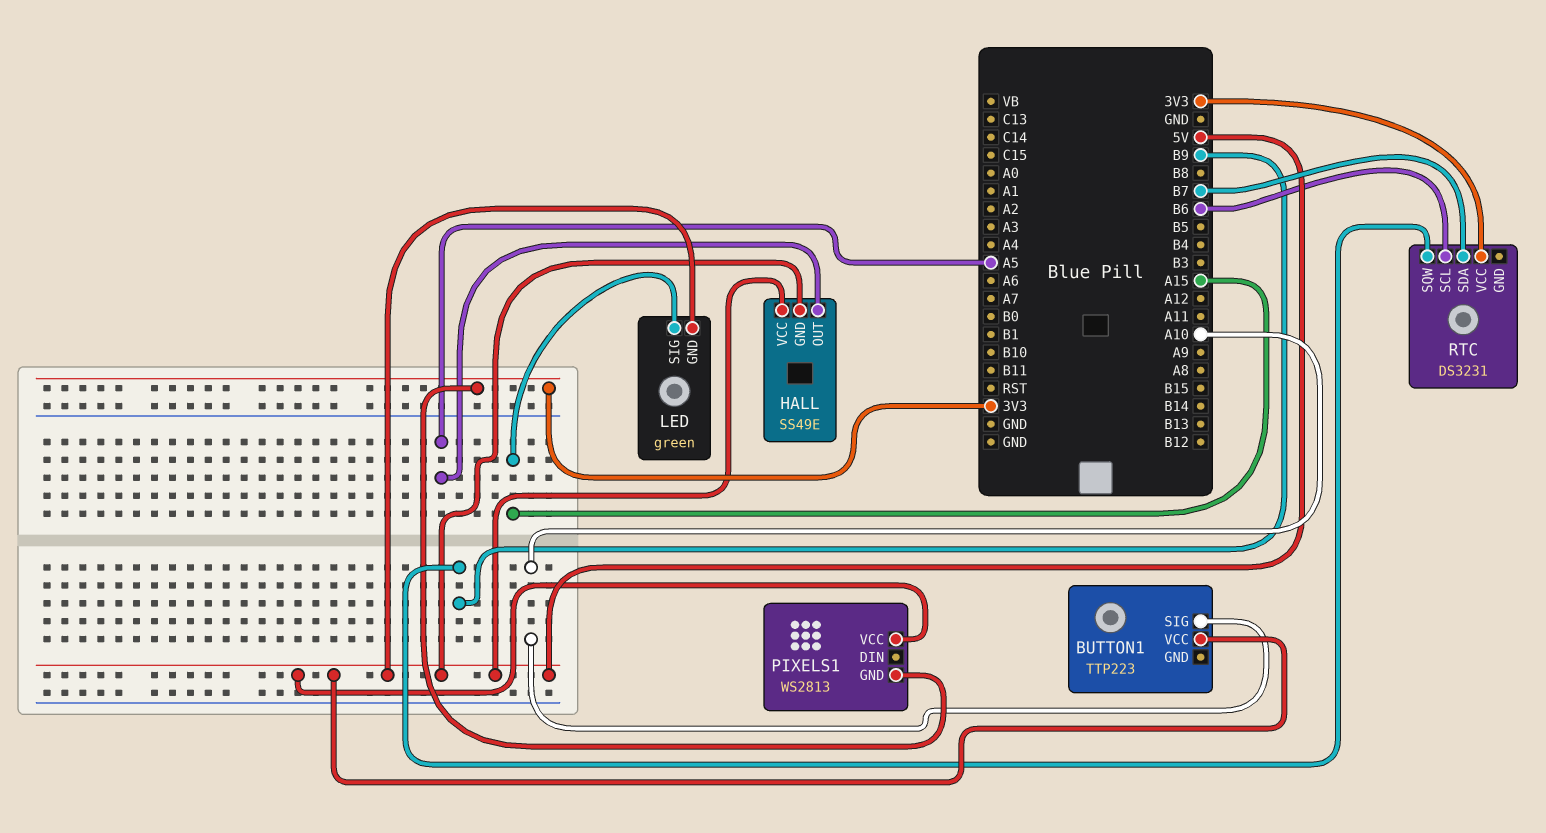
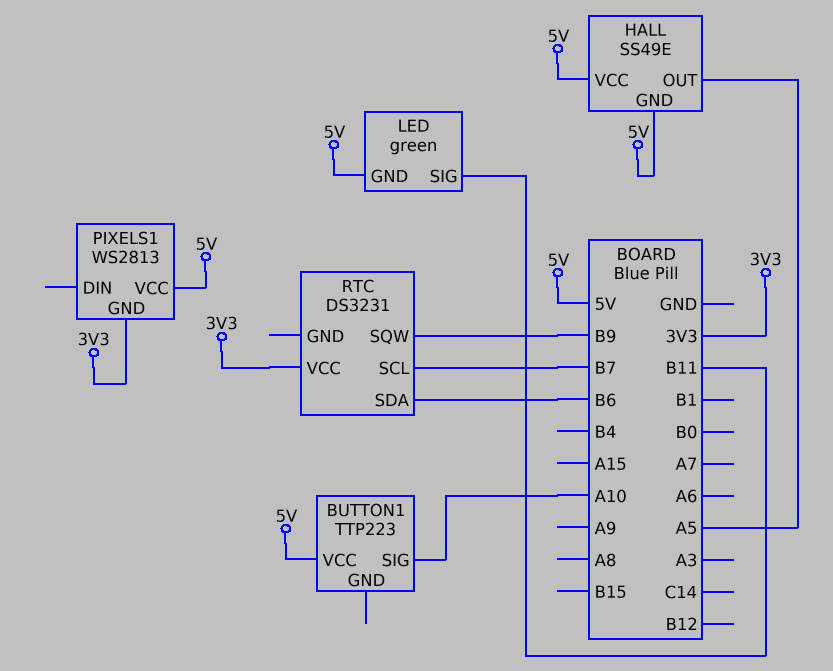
LED pin SIG: A15 -> B11
RTC pin SCL: B6 -> B7
RTC pin SDA: B7 -> B6

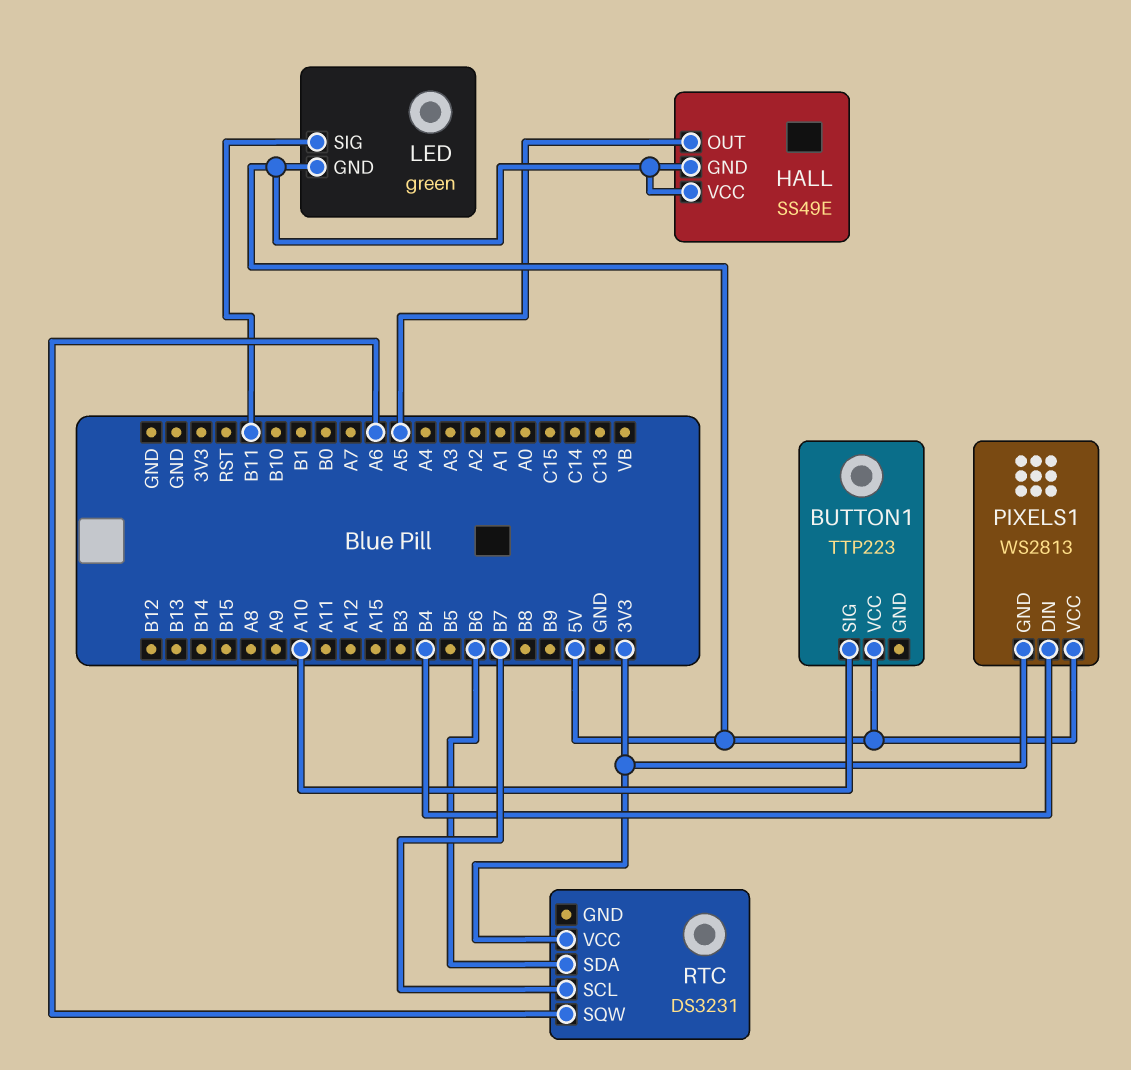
PIXELS1 pin DIN: none -> B4
RTC pin SQW: B9 -> A6

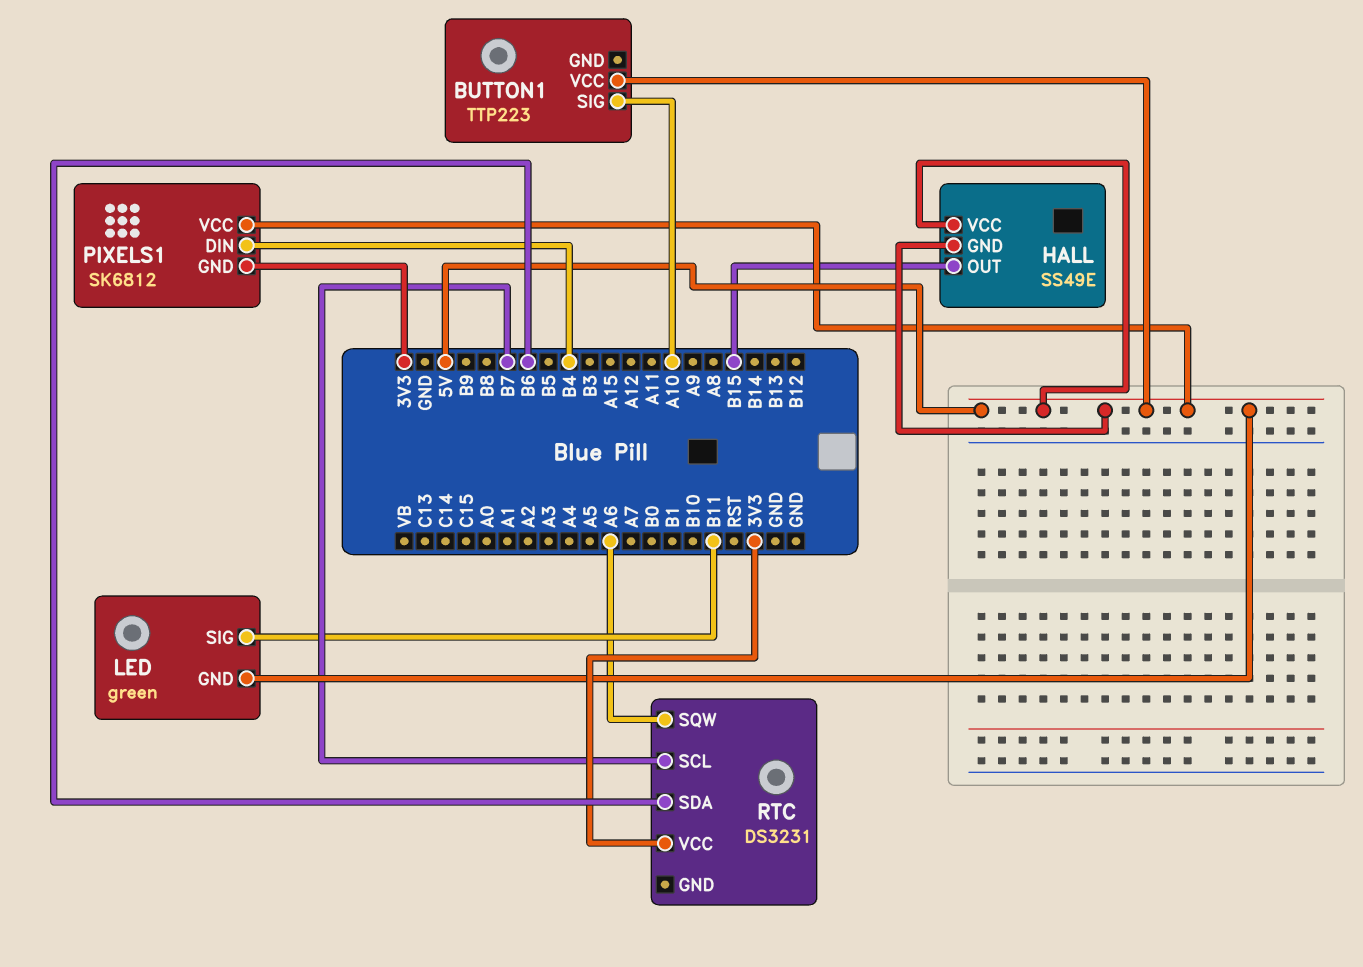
HALL pin OUT: A5 -> B15
PIXELS1: WS2813 -> SK6812

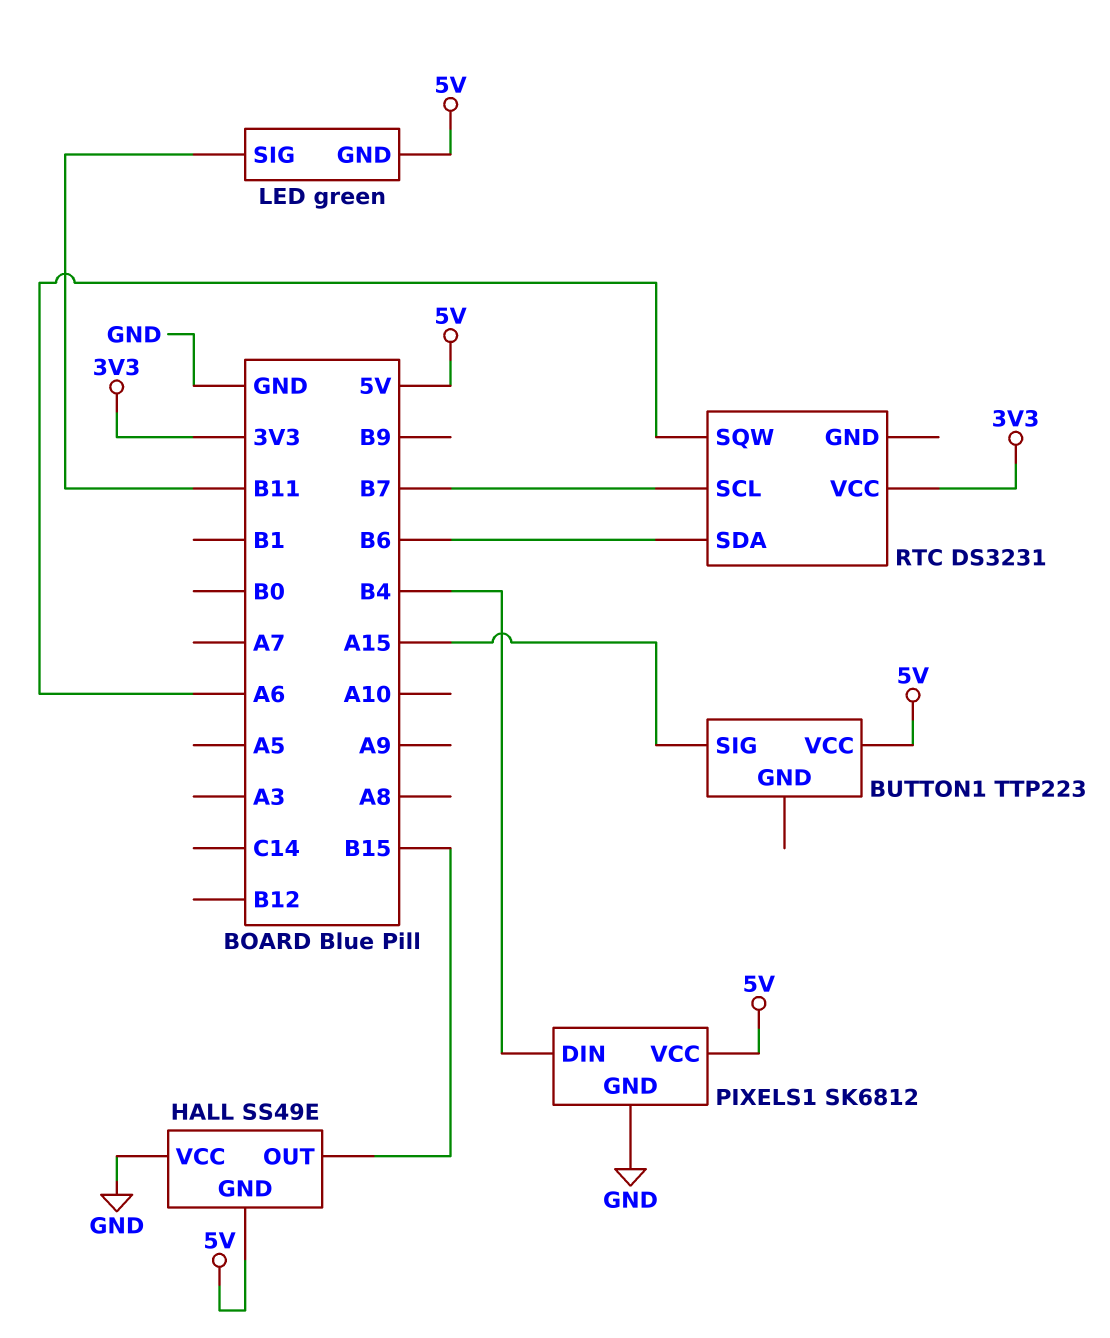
BUTTON1 pin SIG: A10 -> A15
HALL pin VCC: 5V -> GND
PIXELS1 pin GND: 3V3 -> GND

